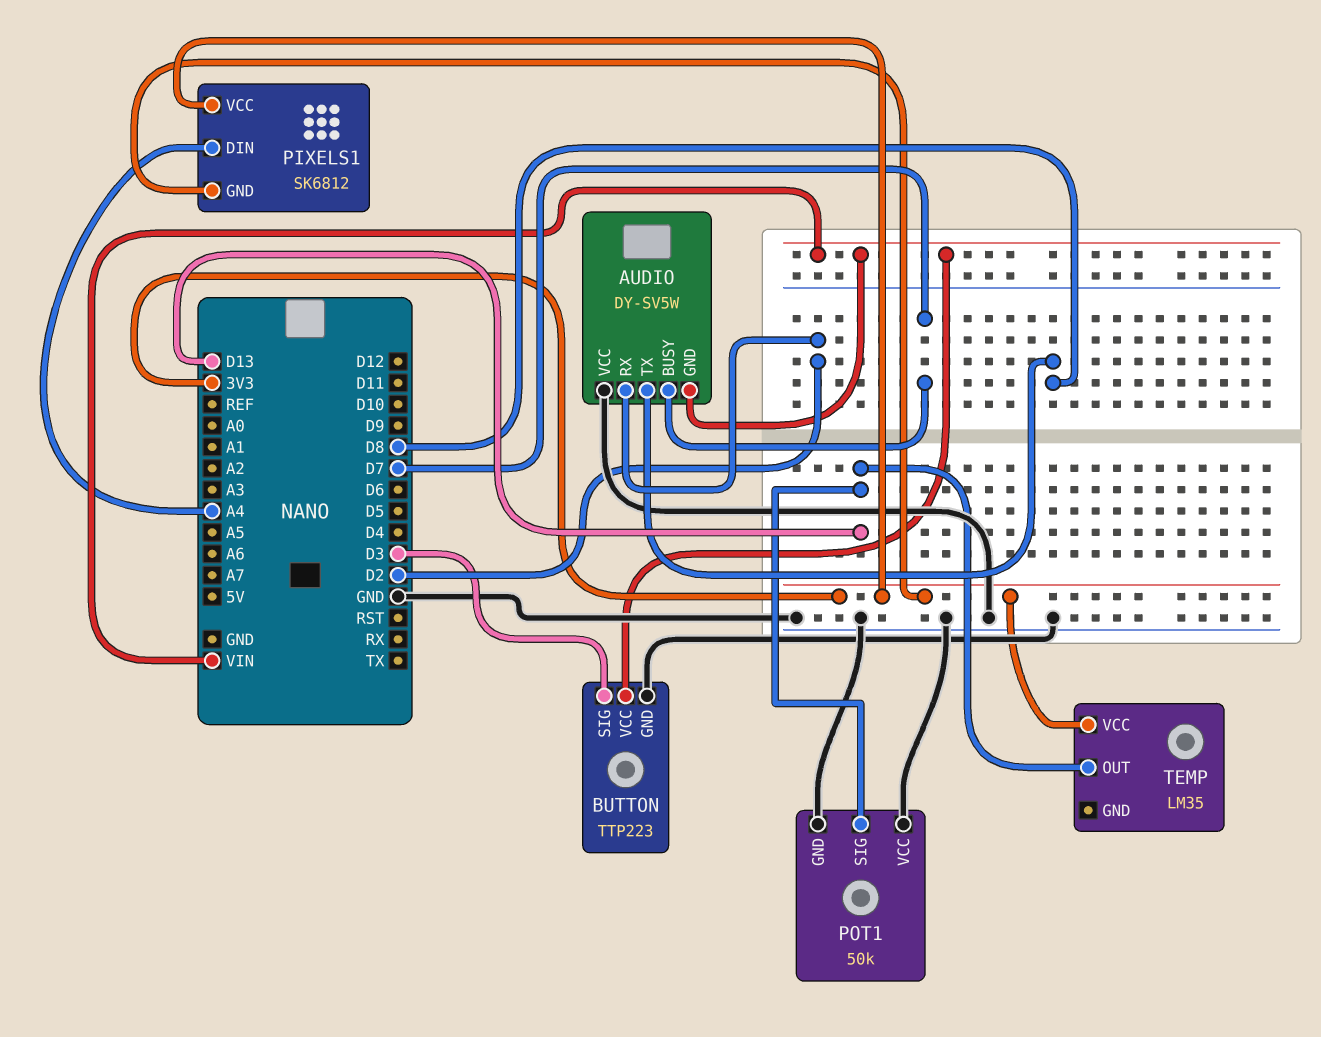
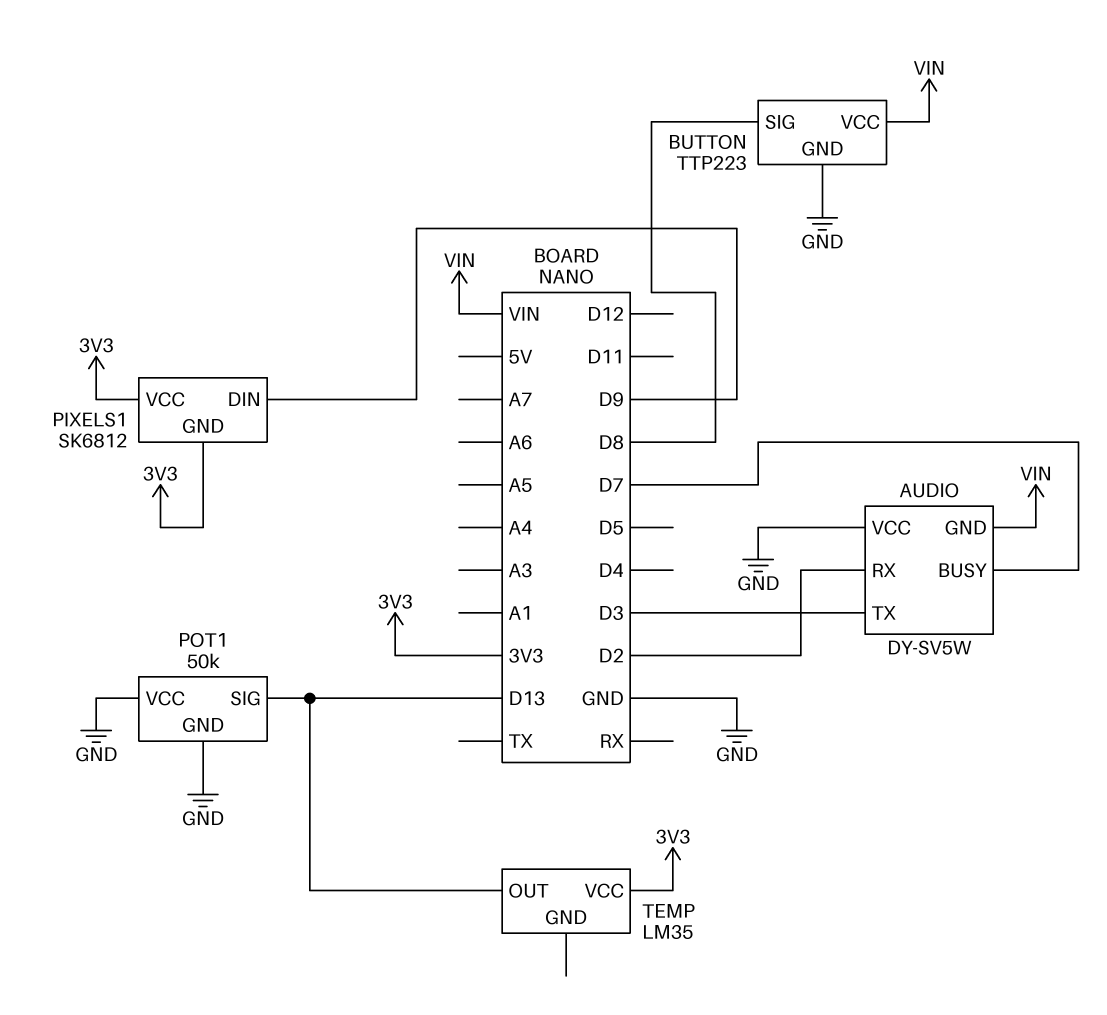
AUDIO pin TX: D8 -> D3
BUTTON pin SIG: D3 -> D8
PIXELS1 pin DIN: A4 -> D9

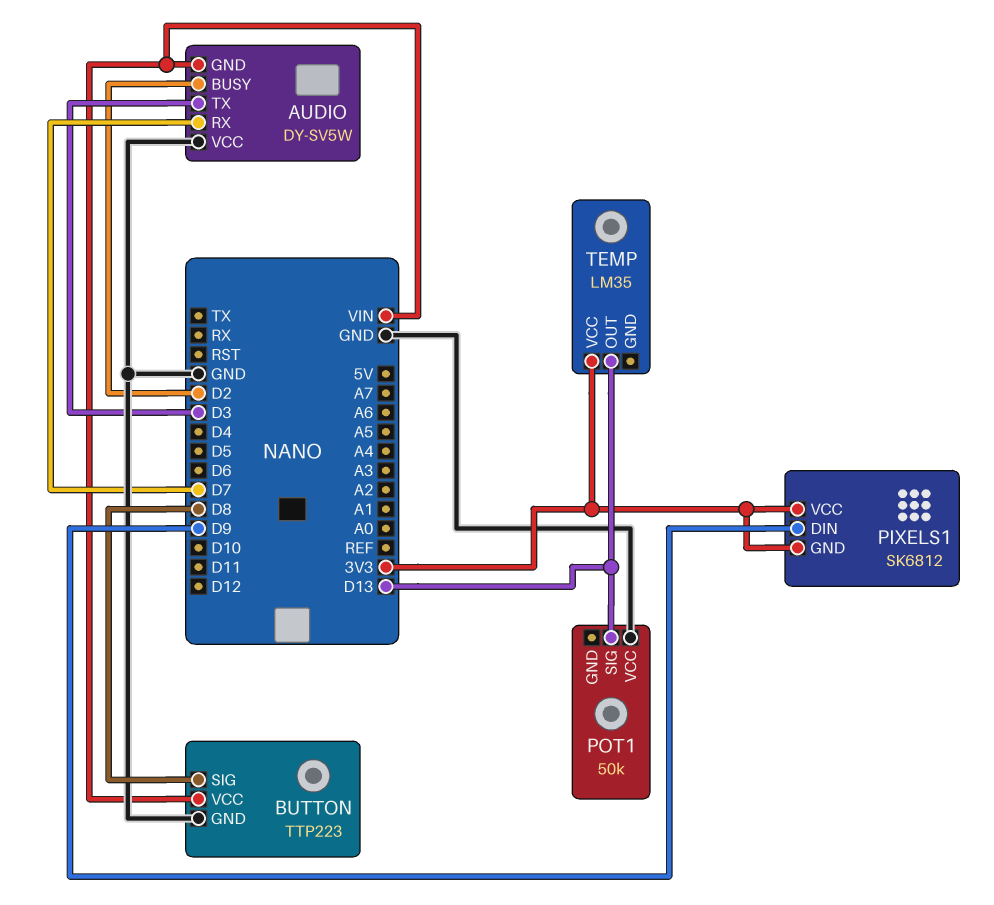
AUDIO pin BUSY: D7 -> D2
AUDIO pin RX: D2 -> D7
POT1 pin GND: GND -> none

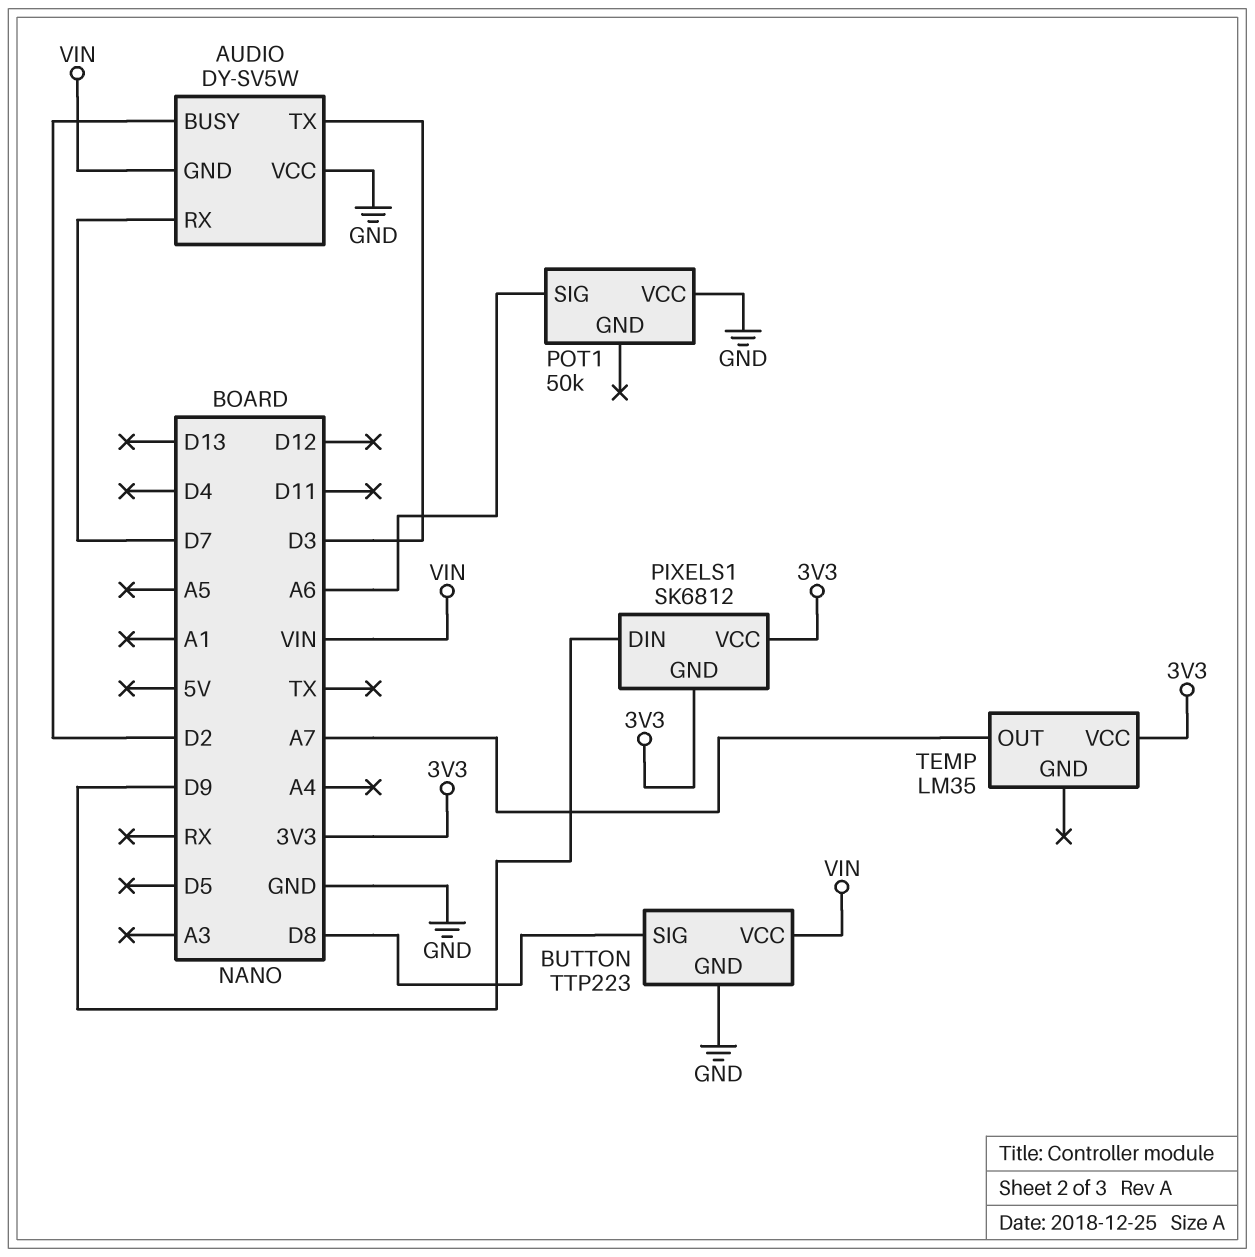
POT1 pin SIG: D13 -> A6
TEMP pin OUT: D13 -> A7

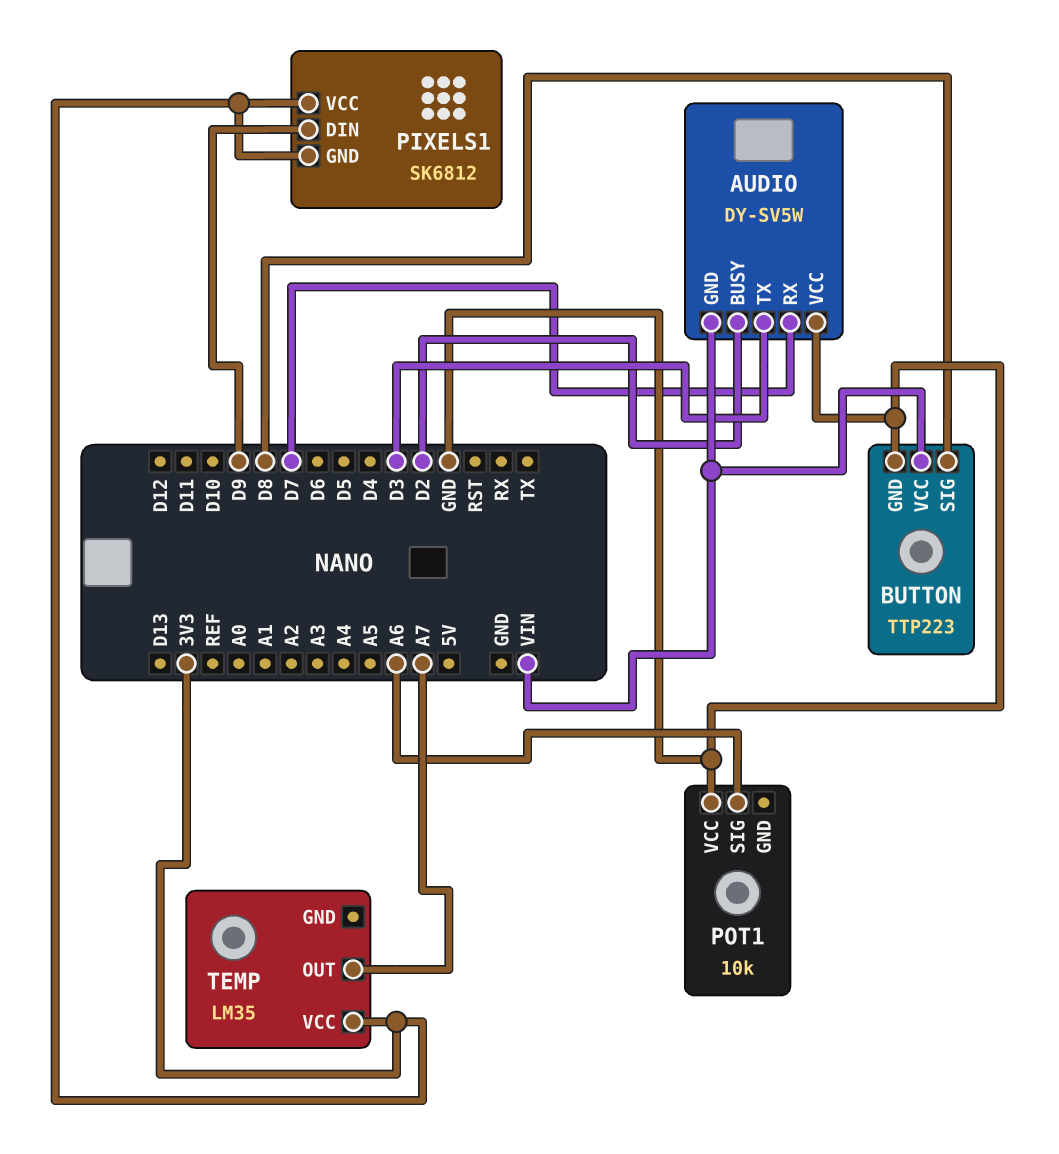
POT1: 50k -> 10k

